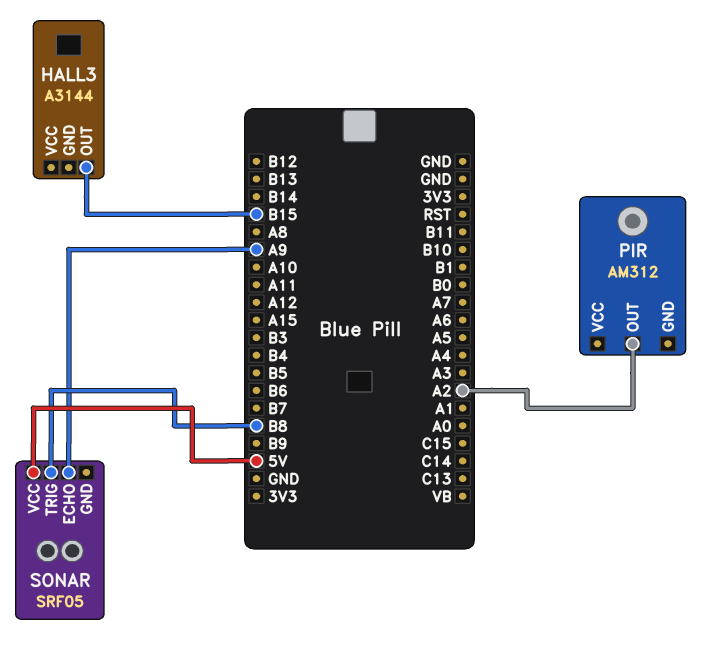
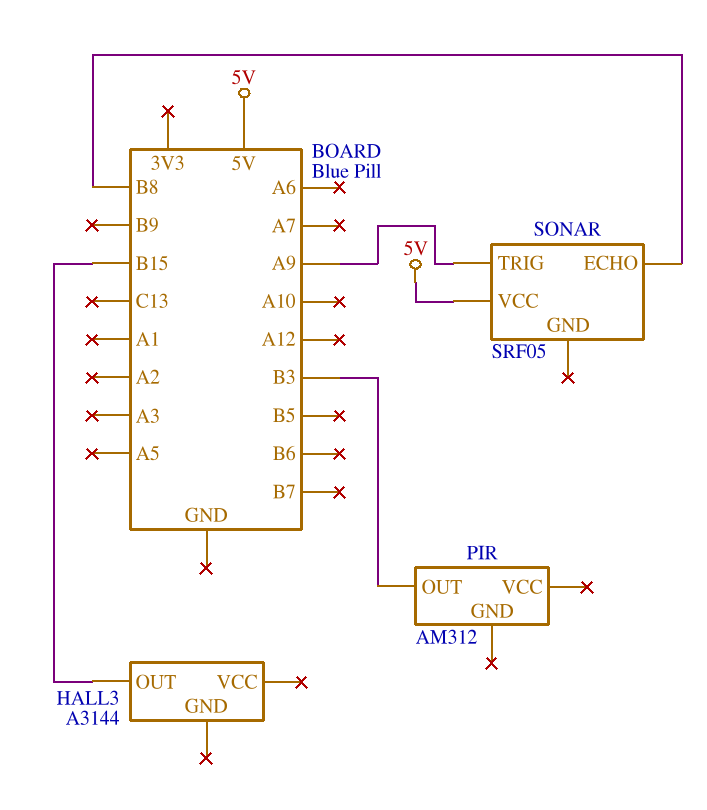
PIR pin OUT: A2 -> B3
SONAR pin ECHO: A9 -> B8
SONAR pin TRIG: B8 -> A9

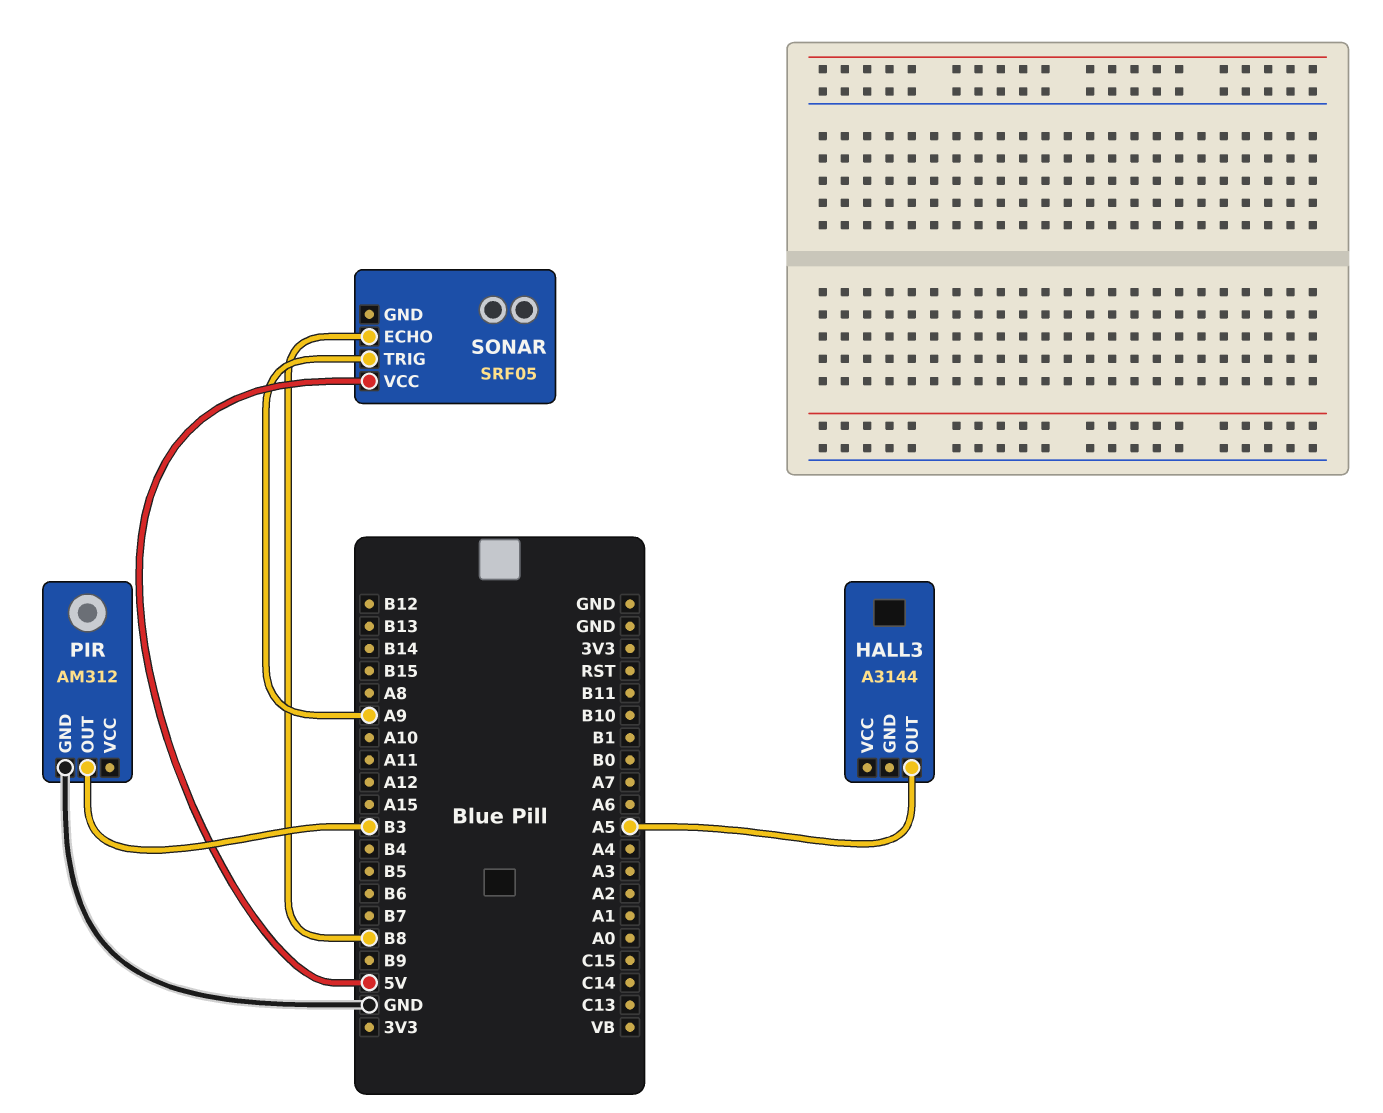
HALL3 pin OUT: B15 -> A5
PIR pin GND: none -> GND

